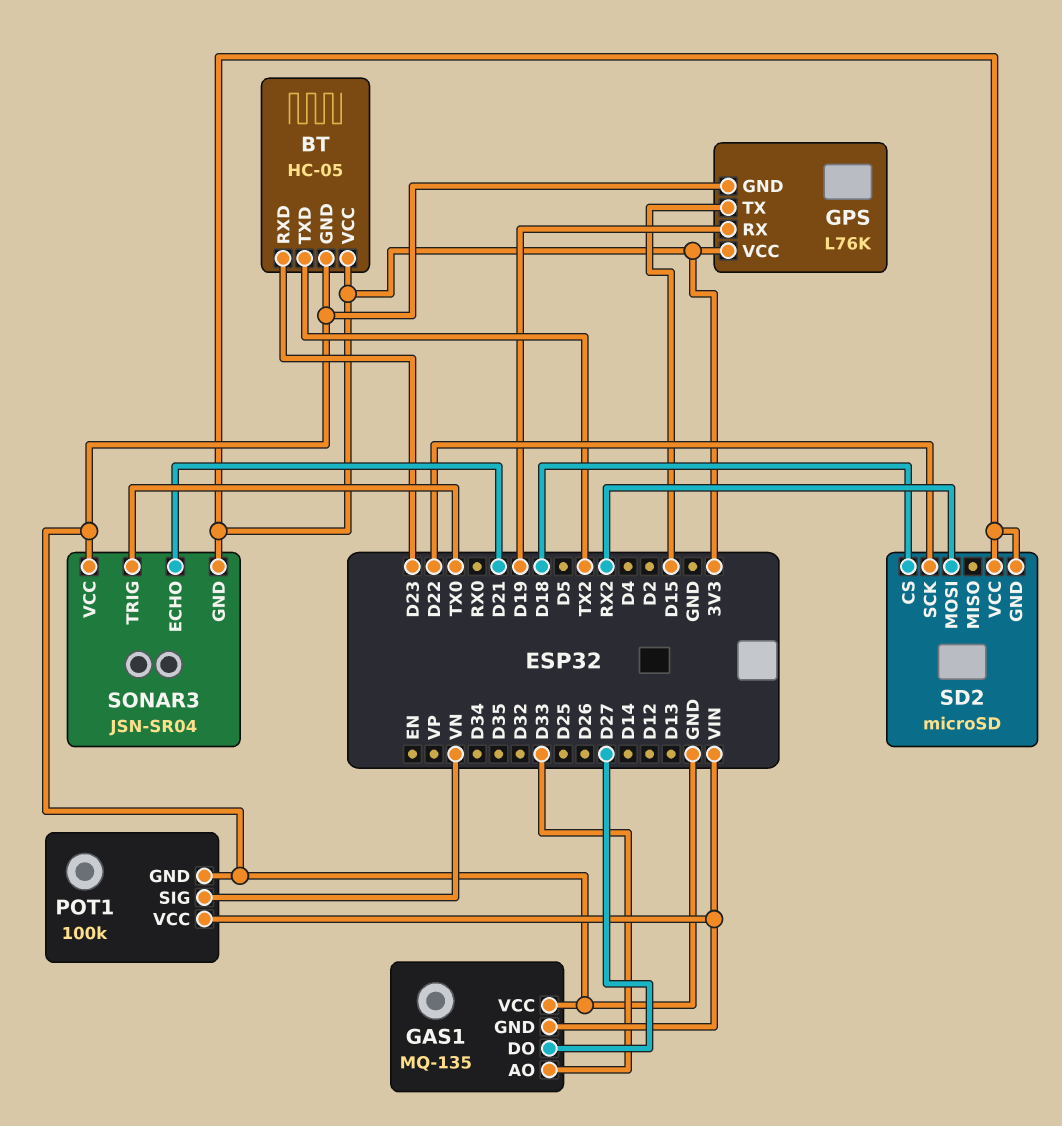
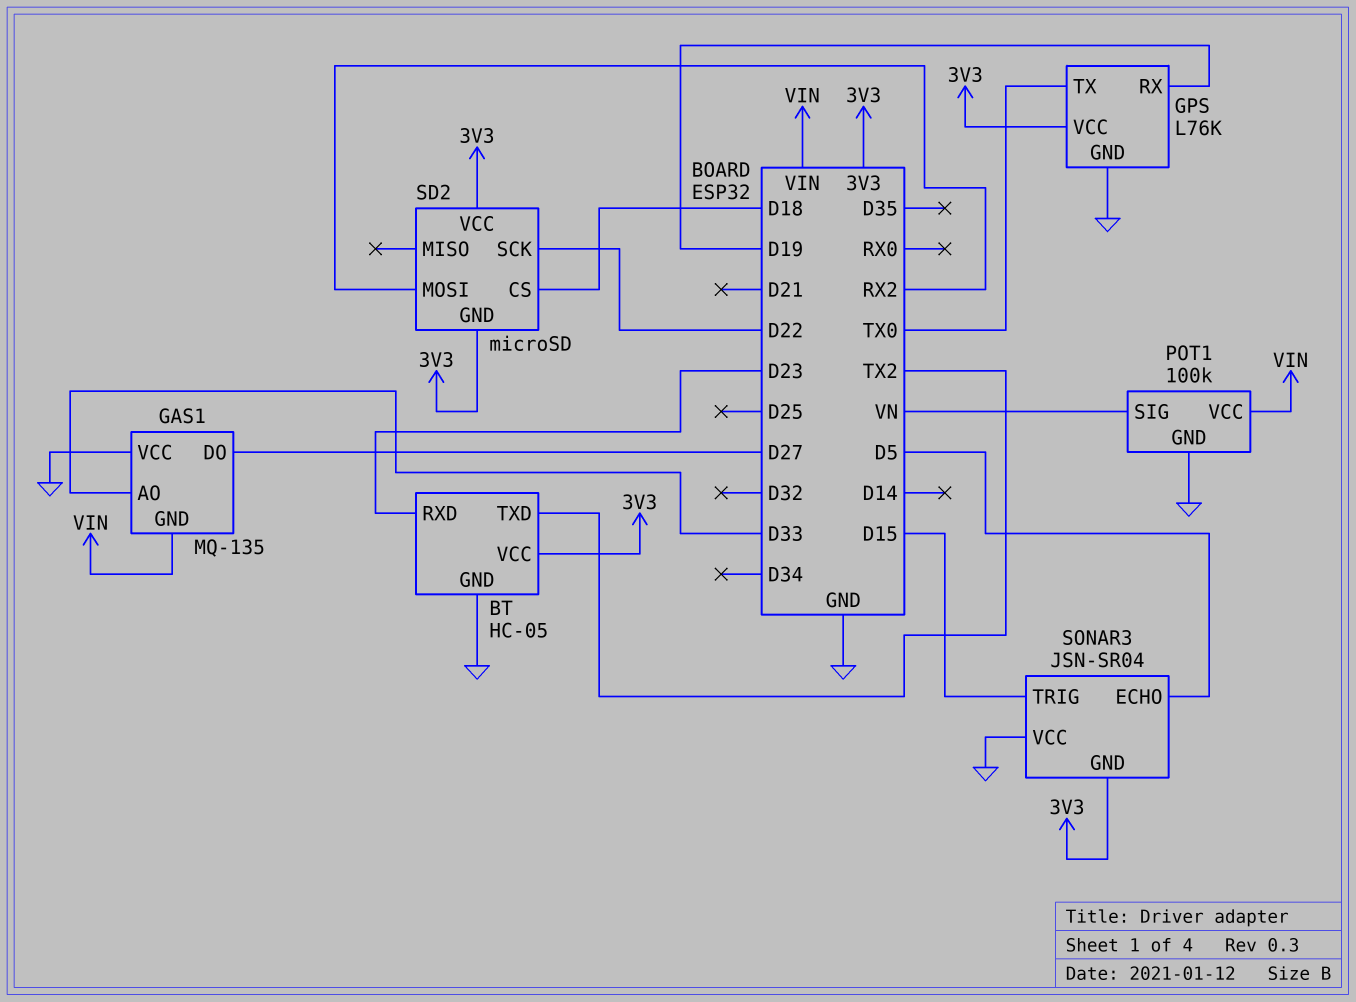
GPS pin TX: D15 -> TX0
SONAR3 pin ECHO: D21 -> D5
SONAR3 pin TRIG: TX0 -> D15

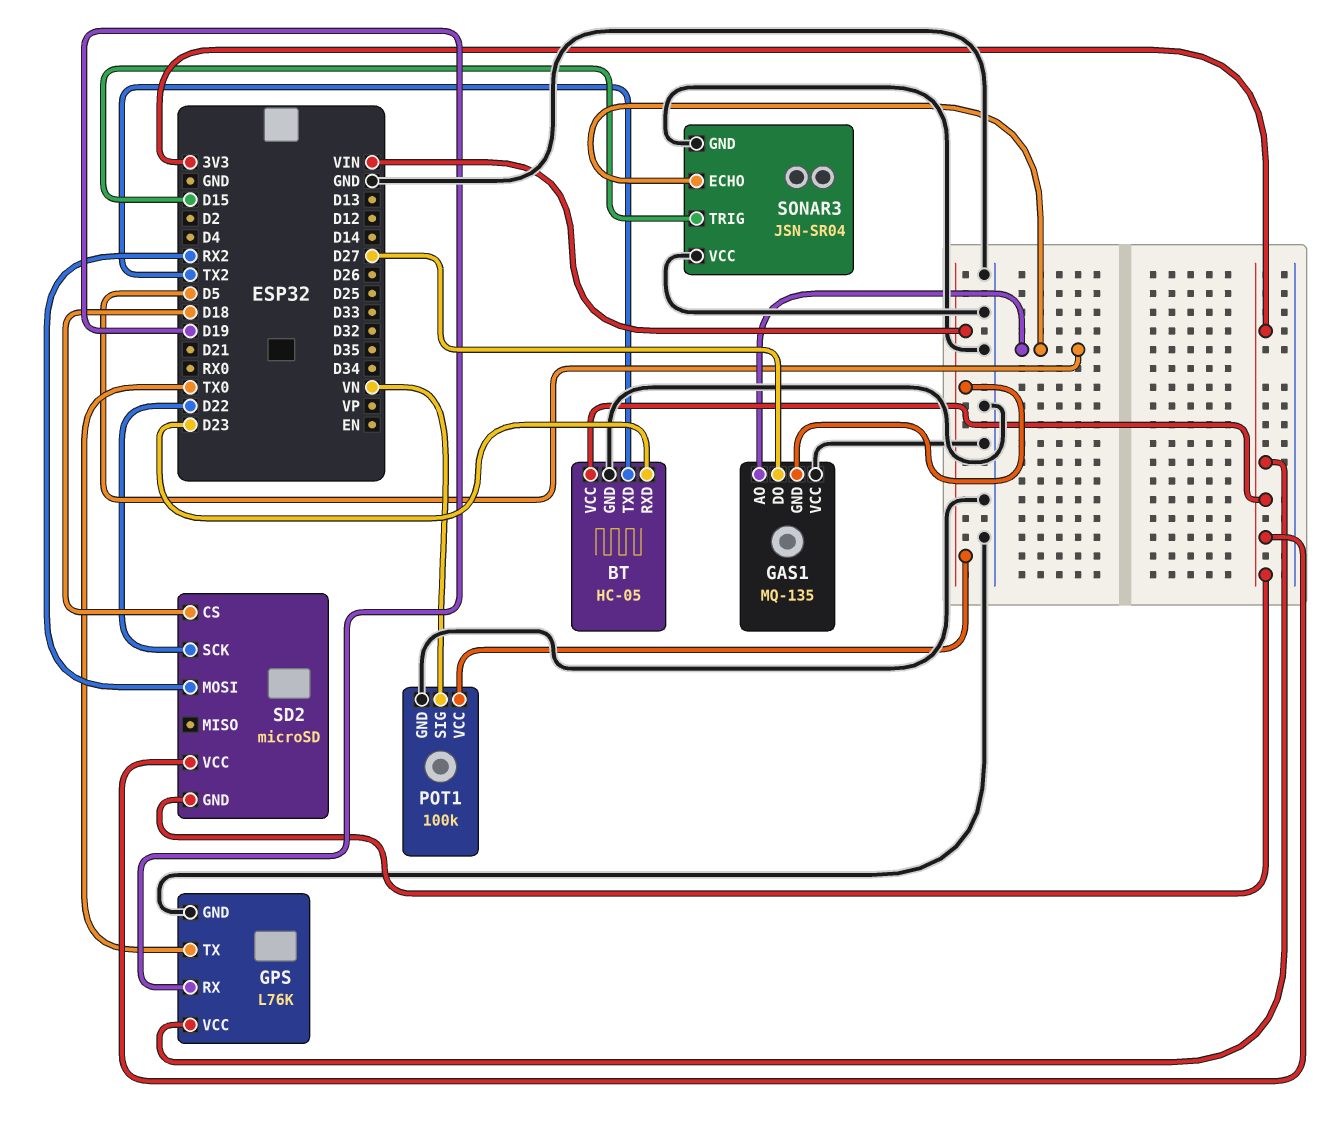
GAS1 pin AO: D33 -> D5
SONAR3 pin GND: 3V3 -> GND

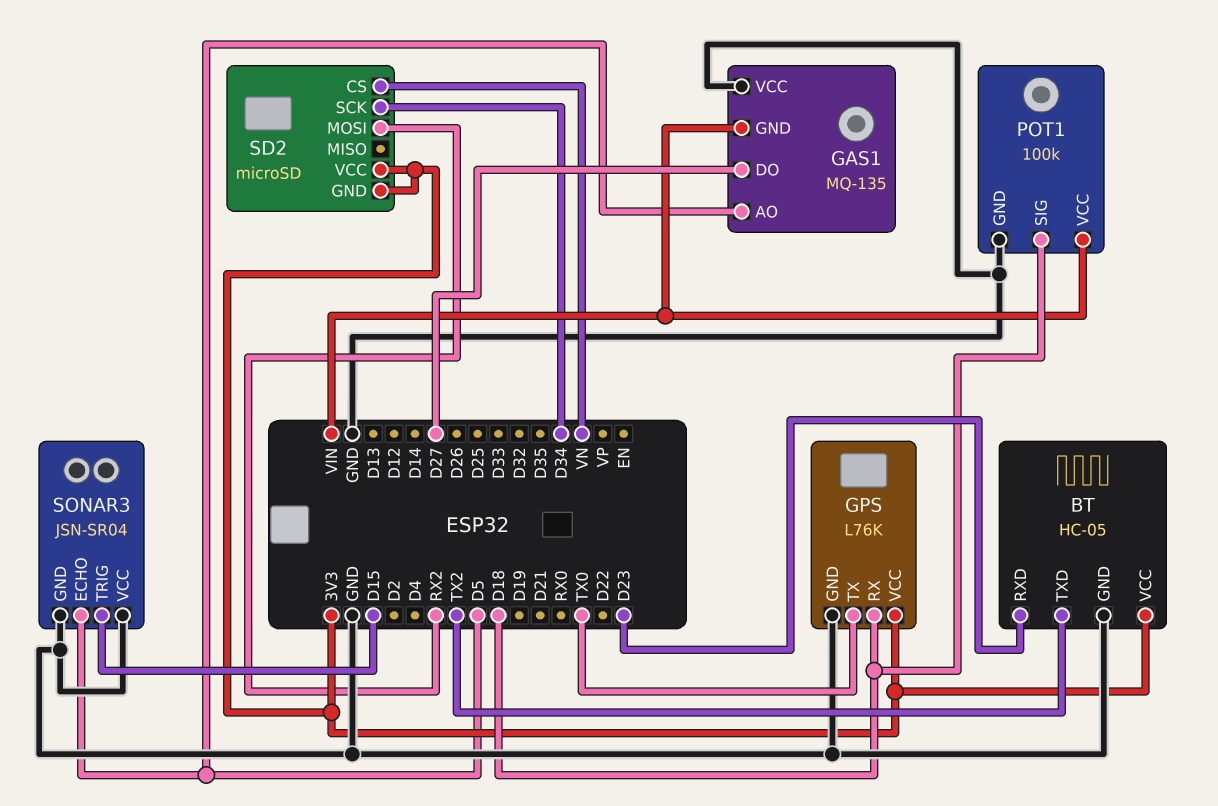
GPS pin RX: D19 -> D18
POT1 pin SIG: VN -> D18
SD2 pin CS: D18 -> VN
SD2 pin SCK: D22 -> D34

